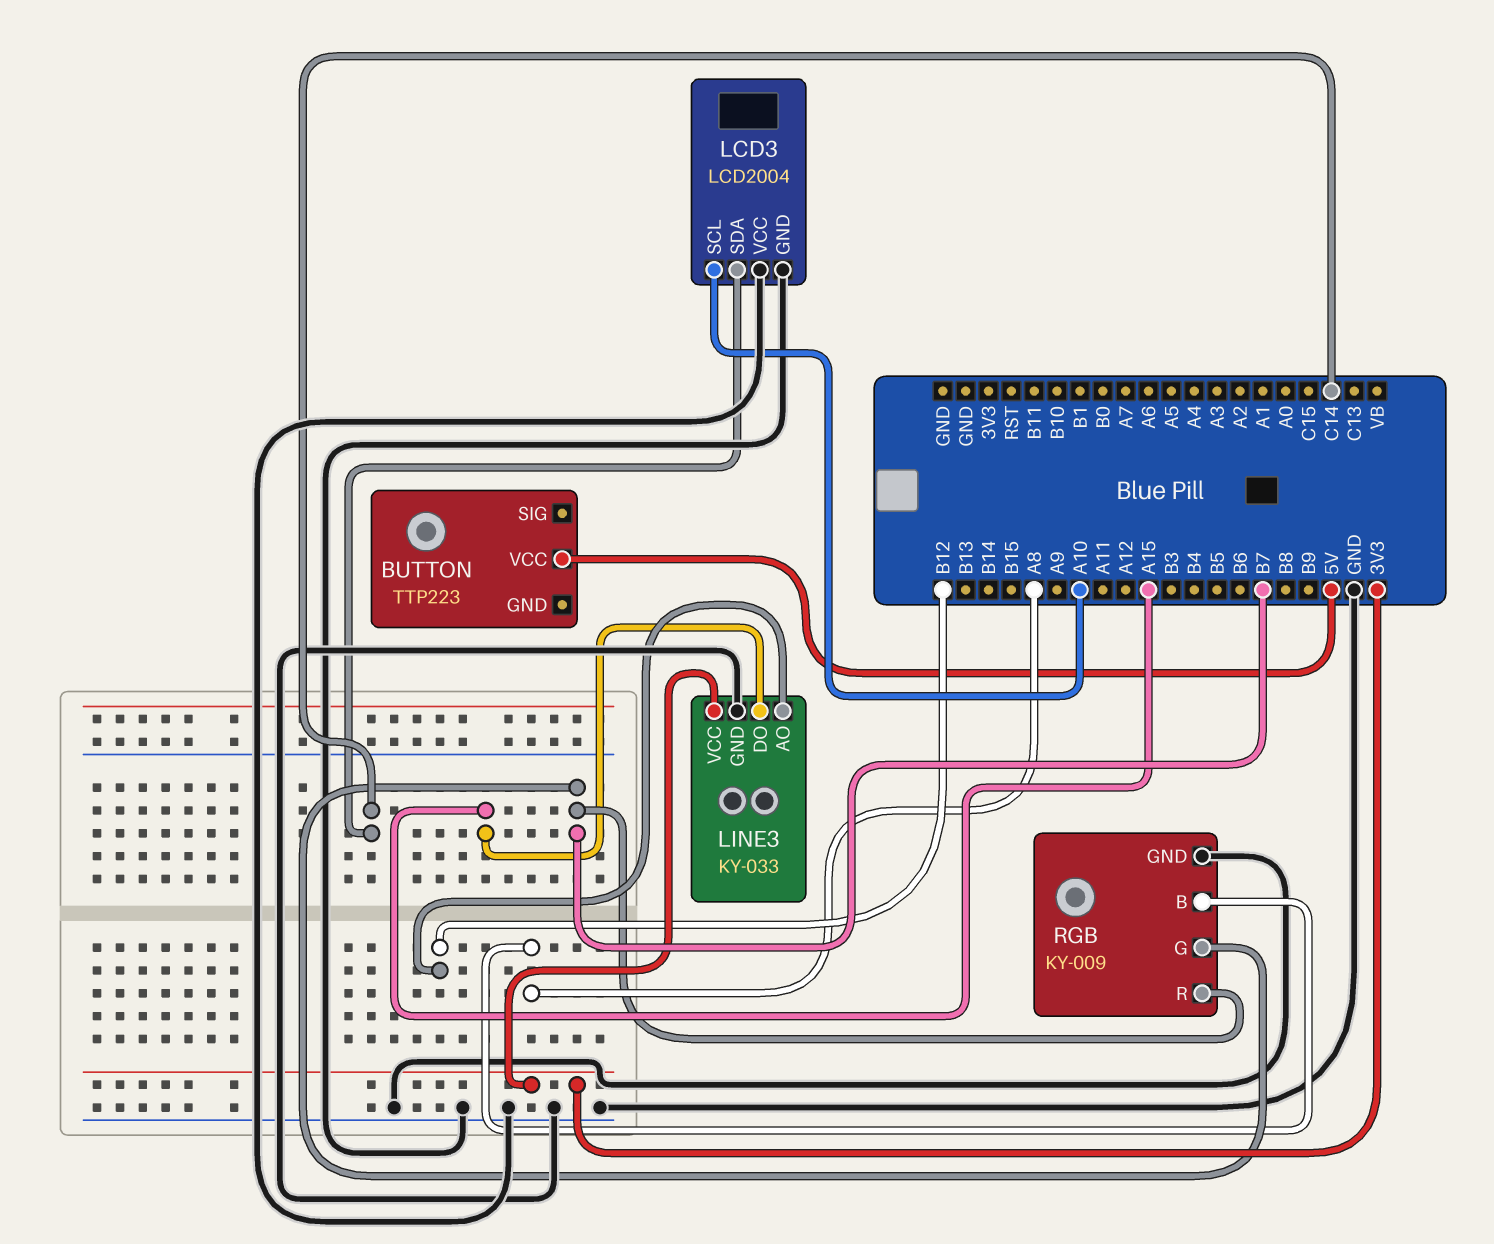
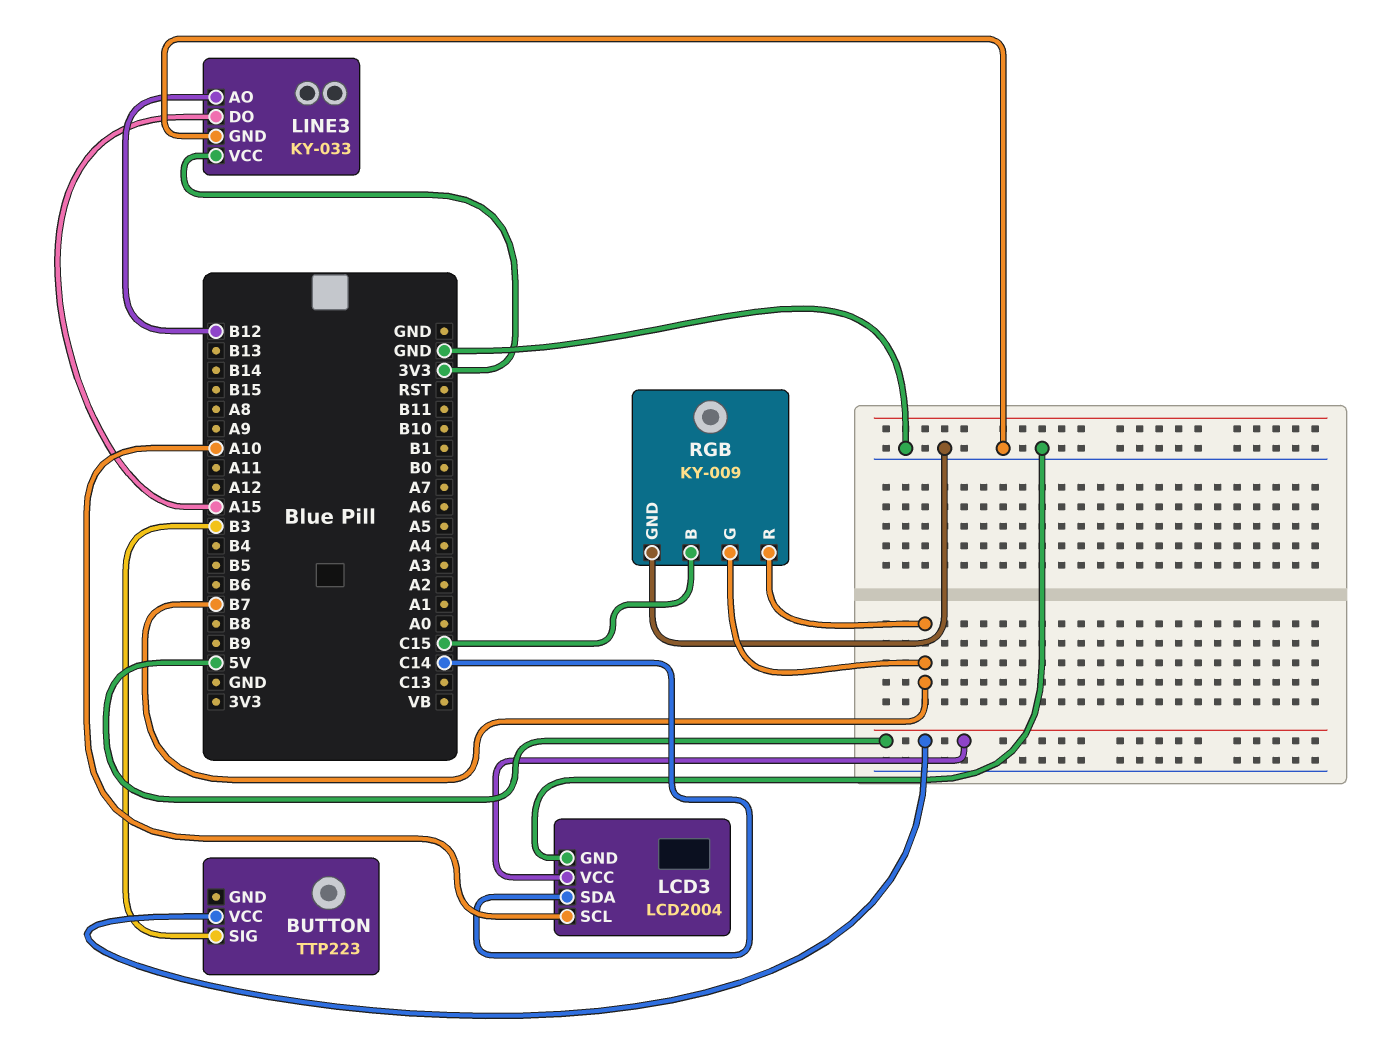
BUTTON pin SIG: none -> B3
LCD3 pin VCC: GND -> 5V
RGB pin B: A8 -> C15

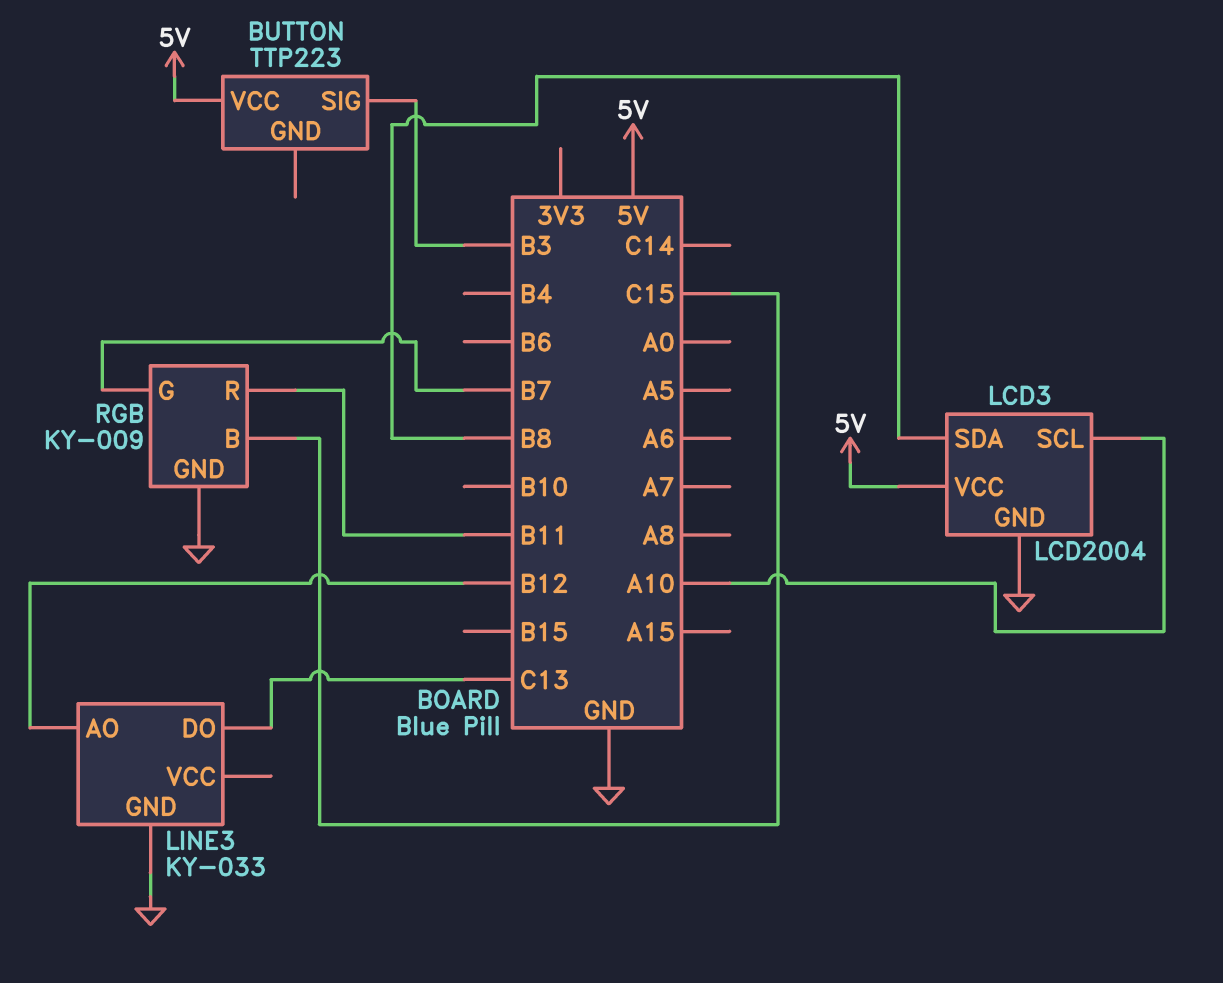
LCD3 pin SDA: C14 -> B8
LINE3 pin DO: A15 -> C13
LINE3 pin VCC: 3V3 -> none
RGB pin R: B7 -> B11

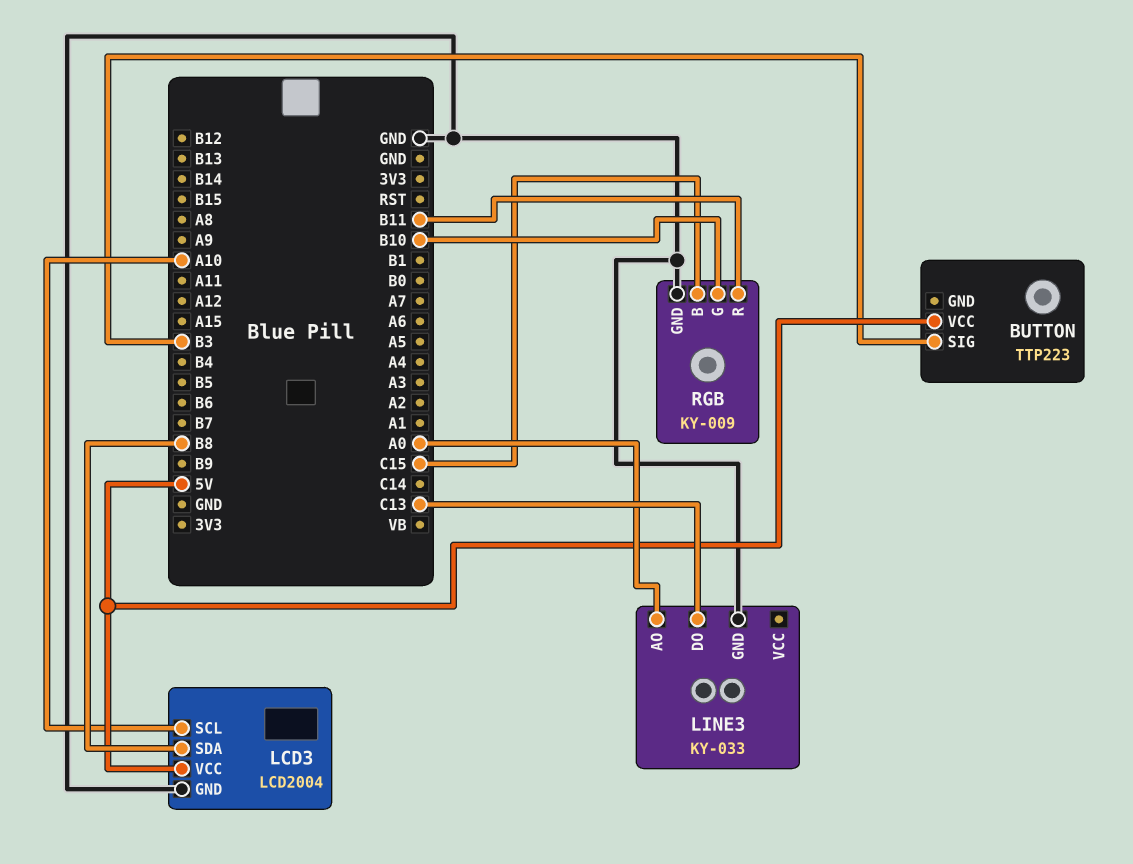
LINE3 pin AO: B12 -> A0
RGB pin G: B7 -> B10

